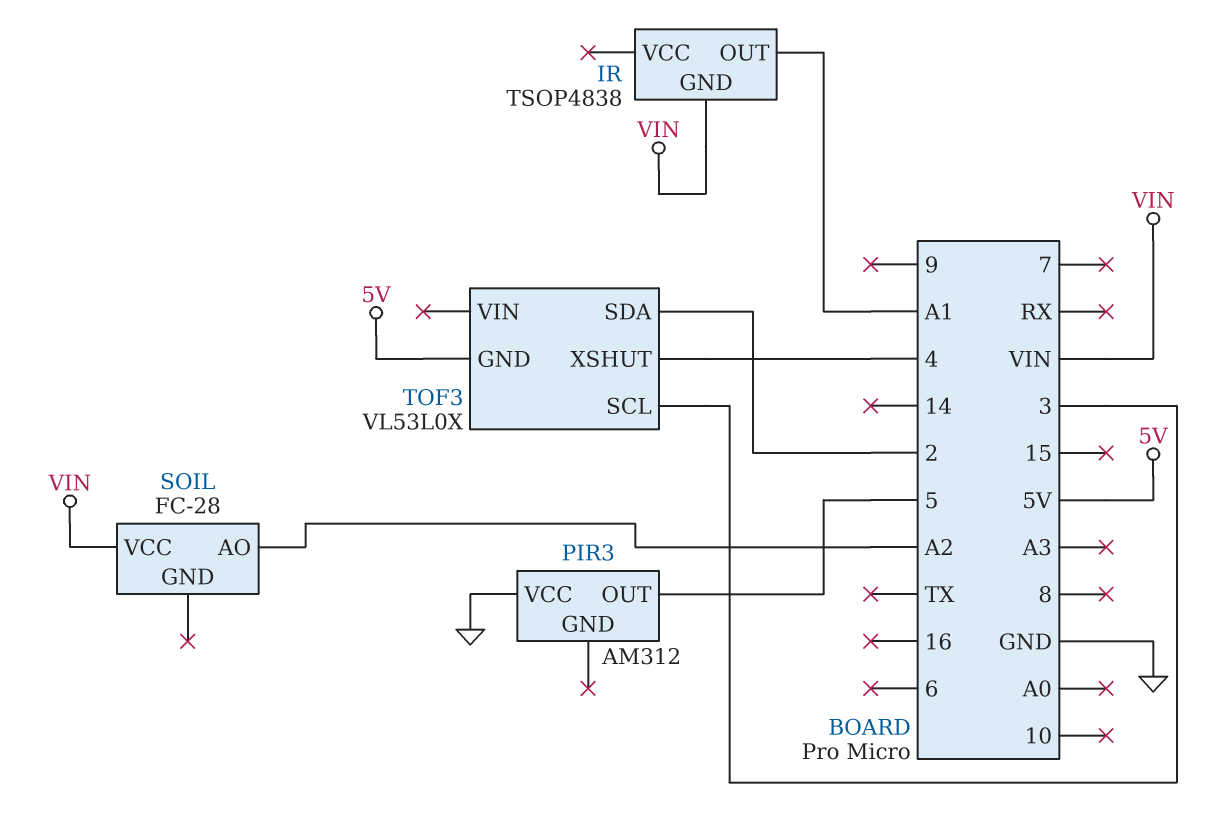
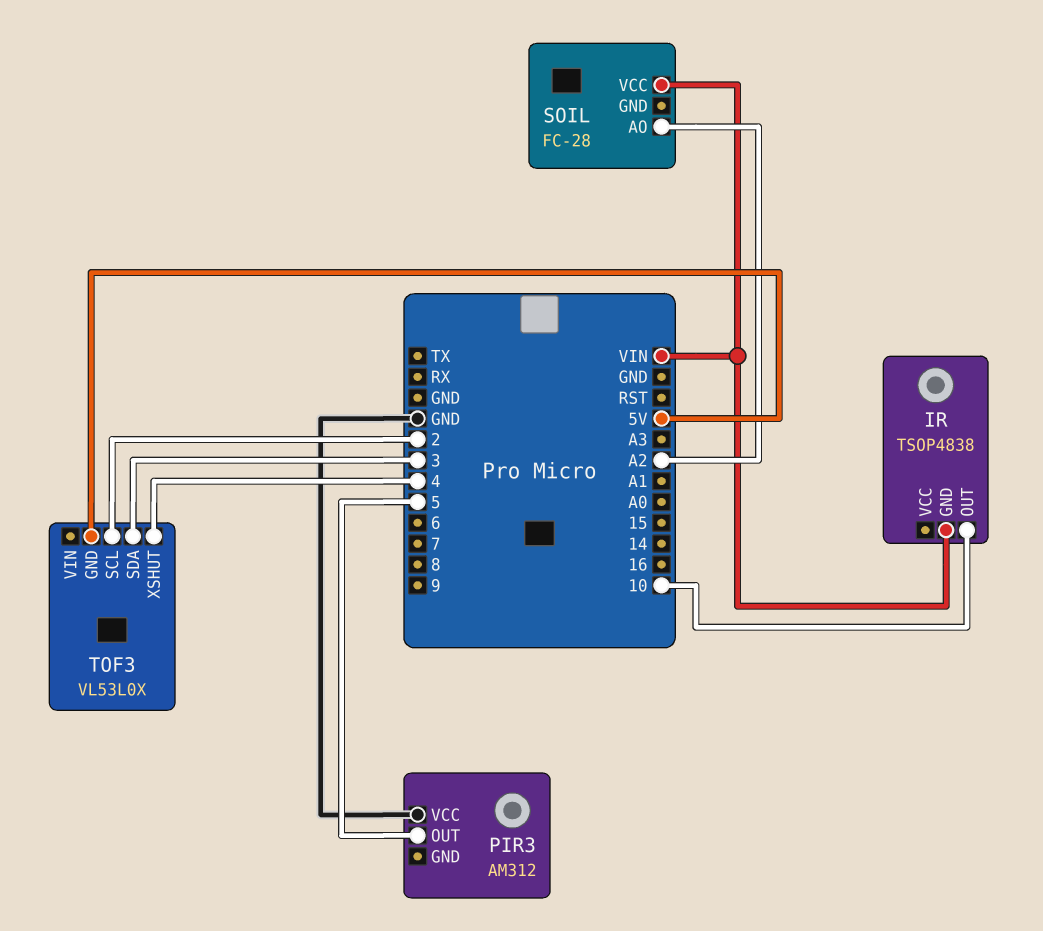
IR pin OUT: A1 -> 10
TOF3 pin SCL: 3 -> 2
TOF3 pin SDA: 2 -> 3

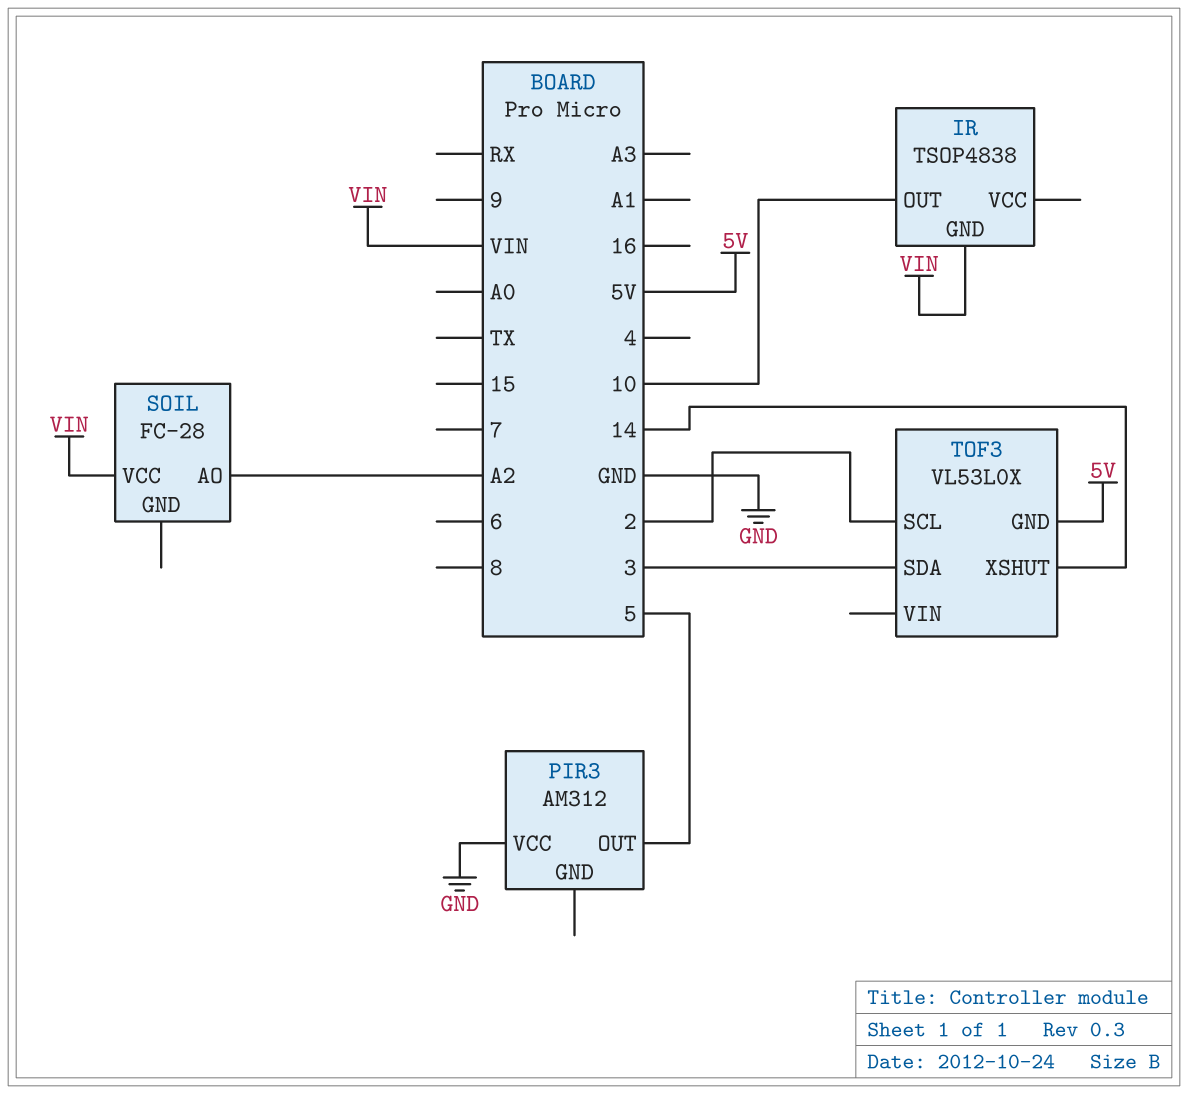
TOF3 pin XSHUT: 4 -> 14

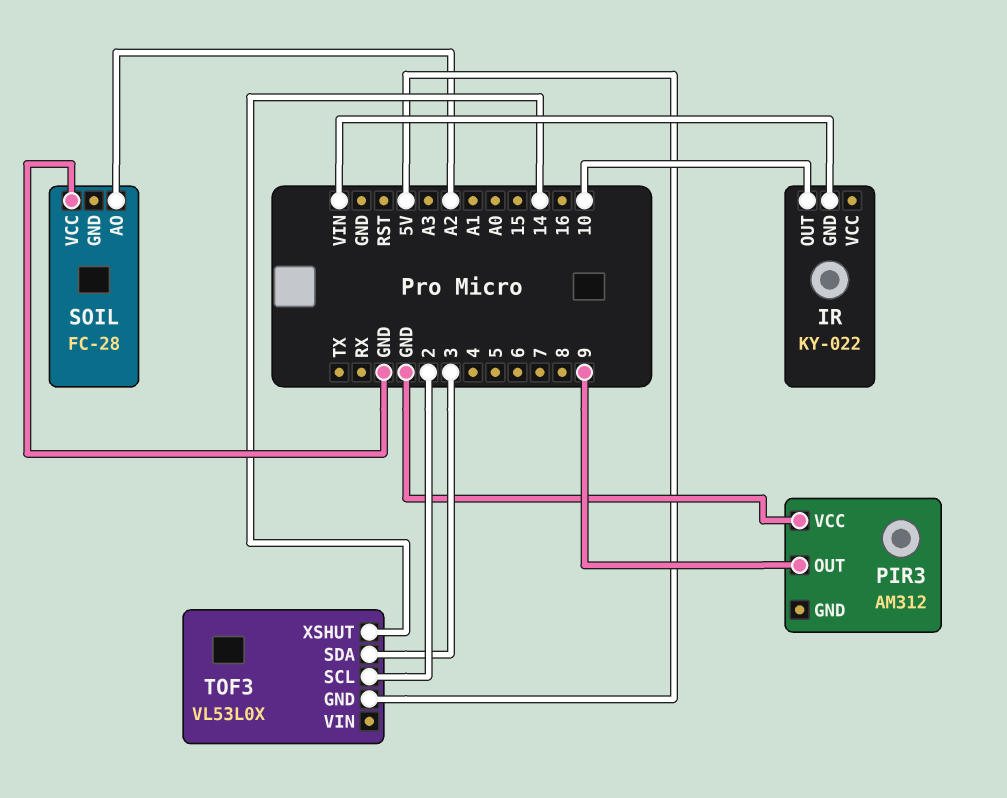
IR: TSOP4838 -> KY-022
PIR3 pin OUT: 5 -> 9
SOIL pin VCC: VIN -> GND

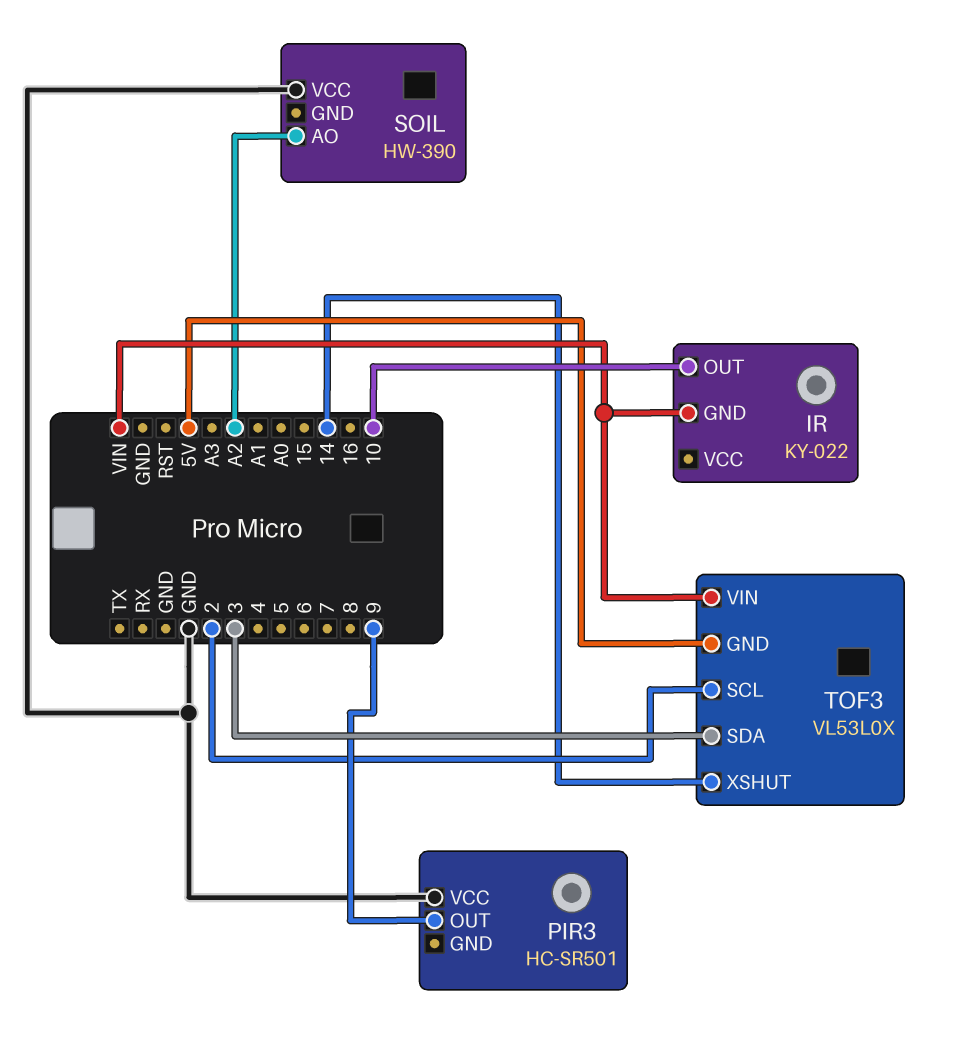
PIR3: AM312 -> HC-SR501
SOIL: FC-28 -> HW-390
TOF3 pin VIN: none -> VIN

